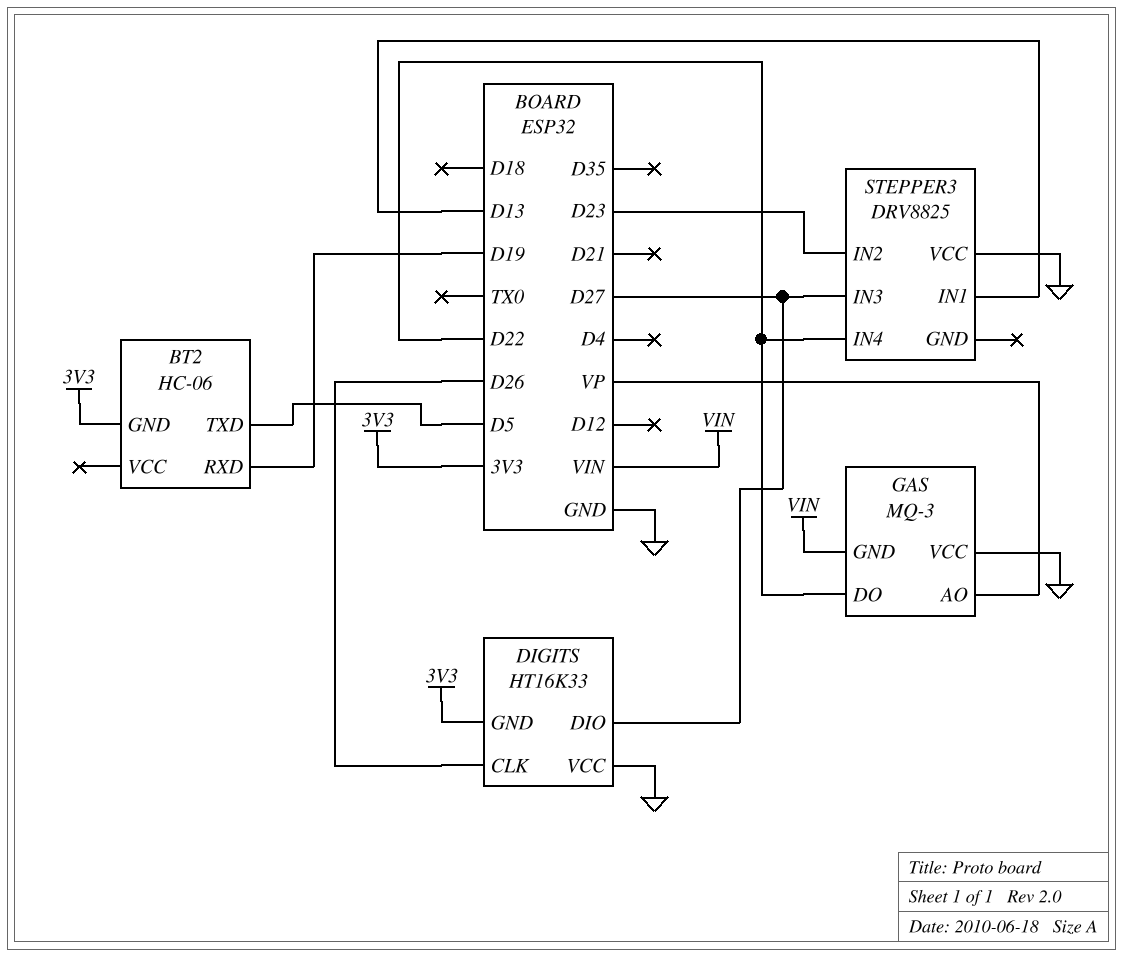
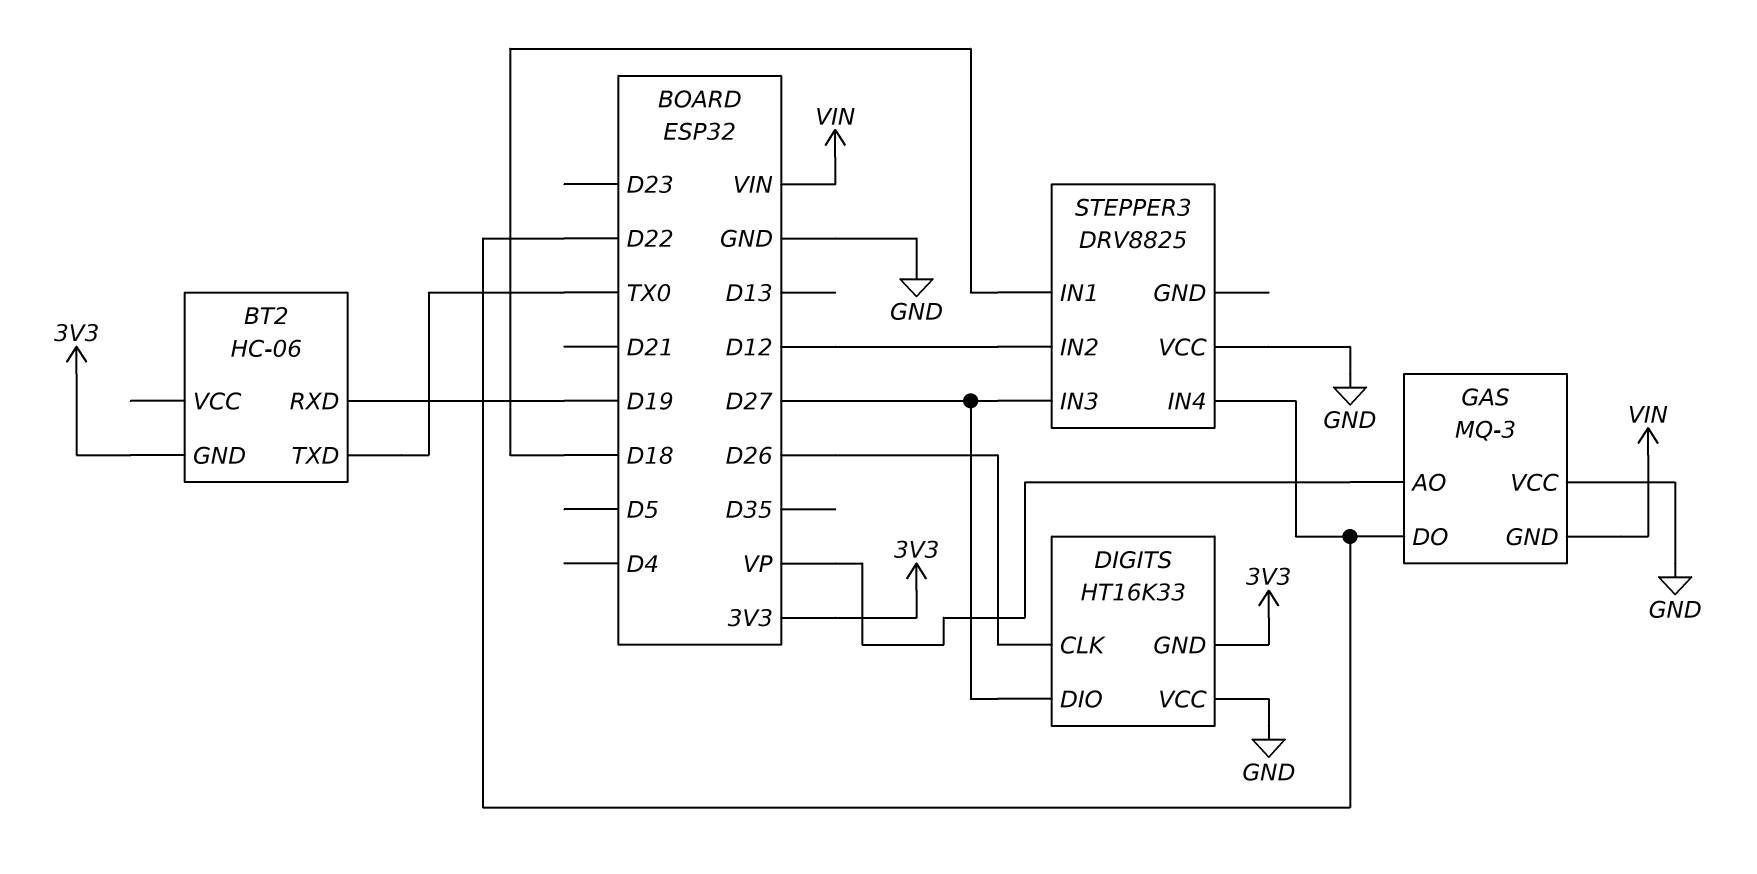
BT2 pin TXD: D5 -> TX0
STEPPER3 pin IN1: D13 -> D18
STEPPER3 pin IN2: D23 -> D12

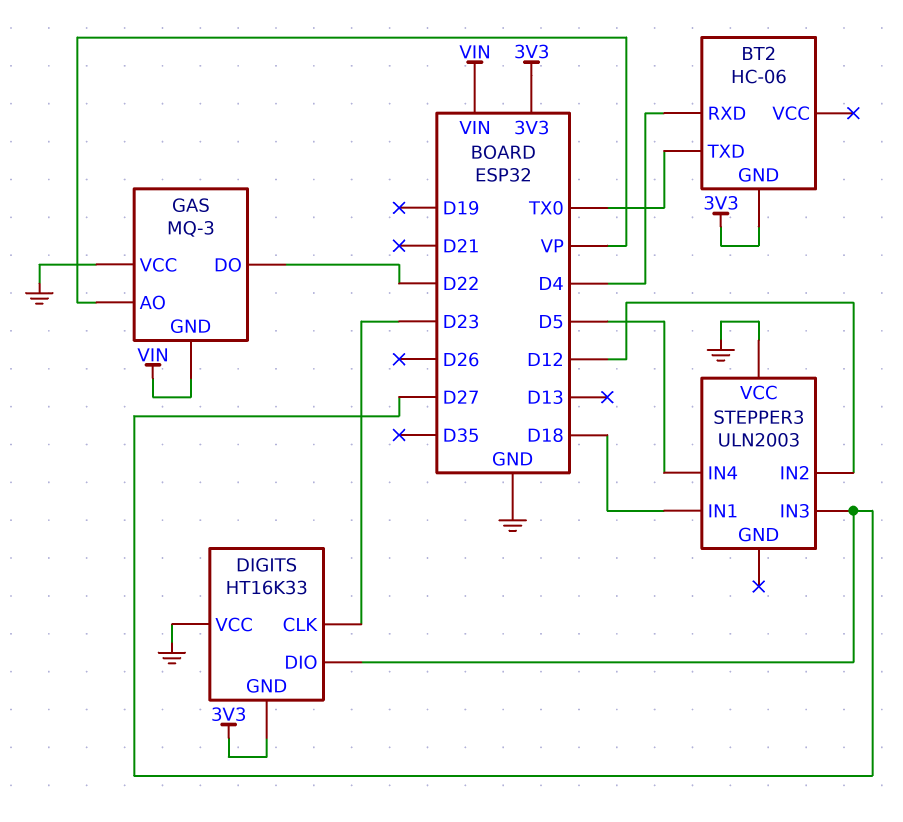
BT2 pin RXD: D19 -> D4
DIGITS pin CLK: D26 -> D23
STEPPER3: DRV8825 -> ULN2003
STEPPER3 pin IN4: D22 -> D5

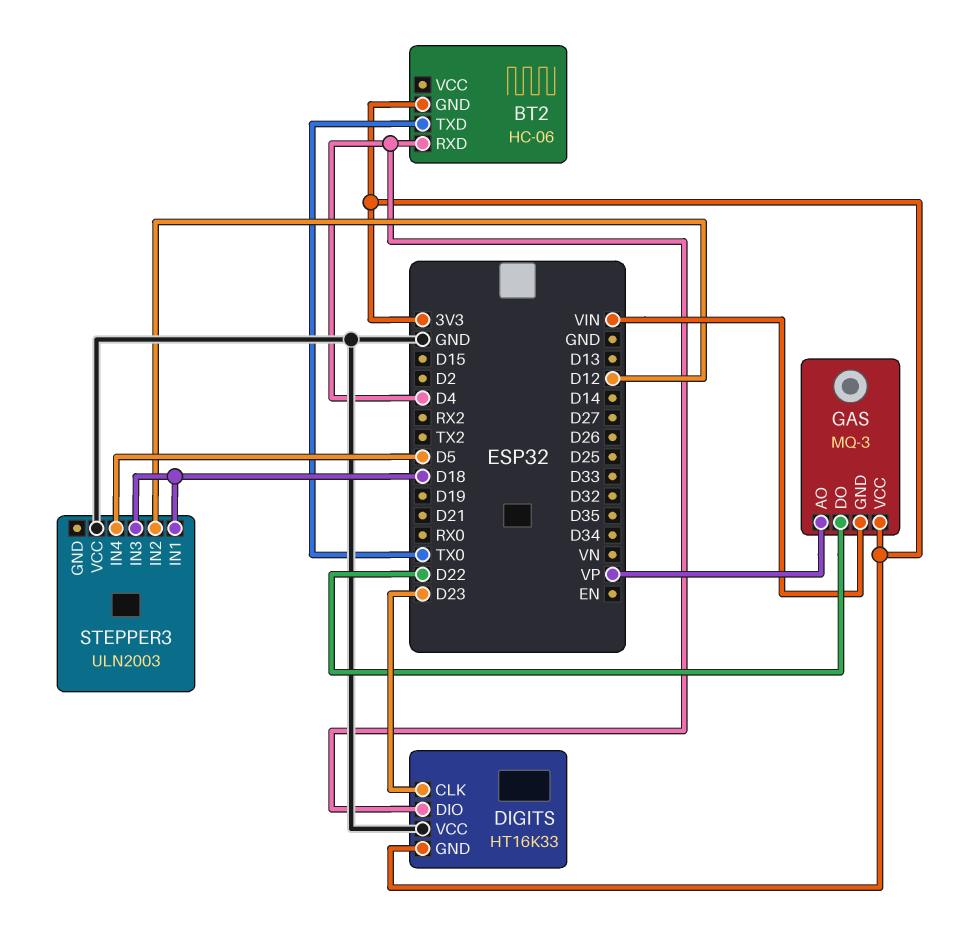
DIGITS pin DIO: D27 -> D4
GAS pin VCC: GND -> 3V3
STEPPER3 pin IN3: D27 -> D18

